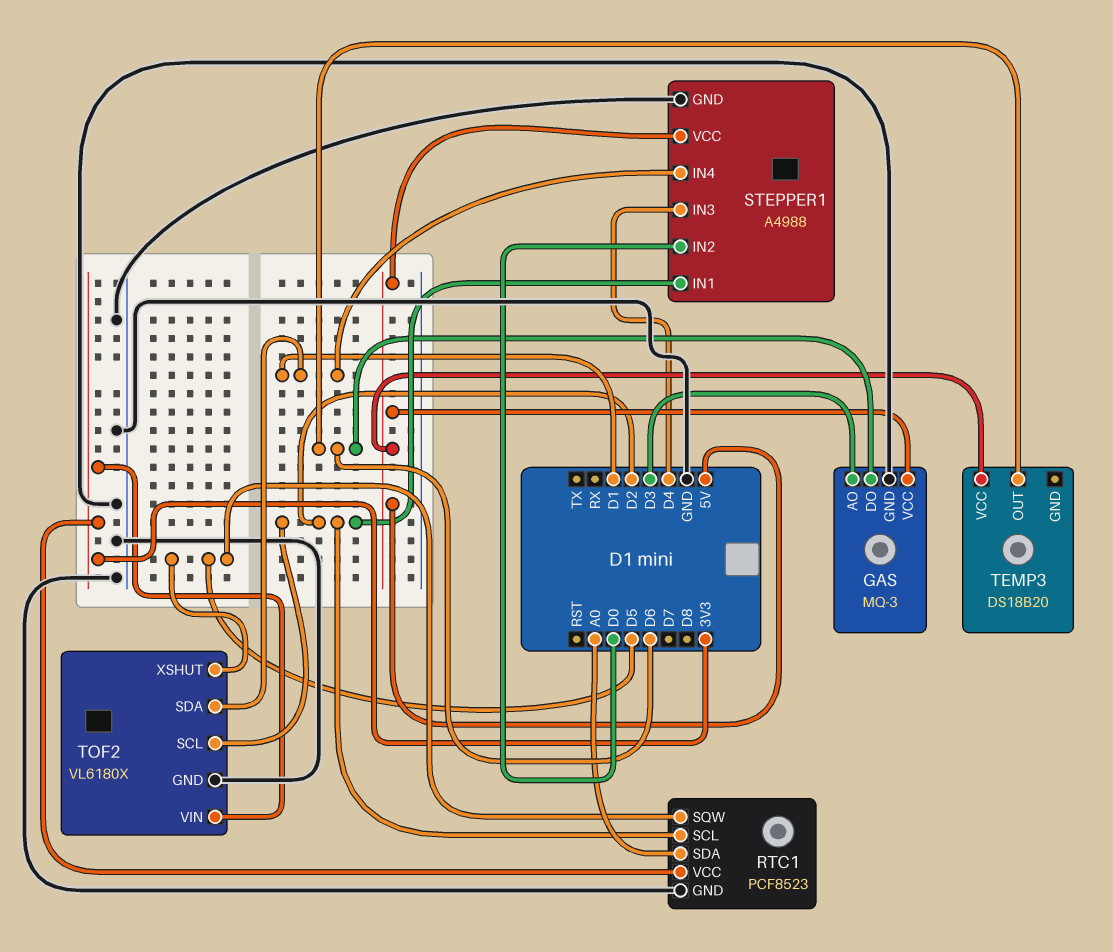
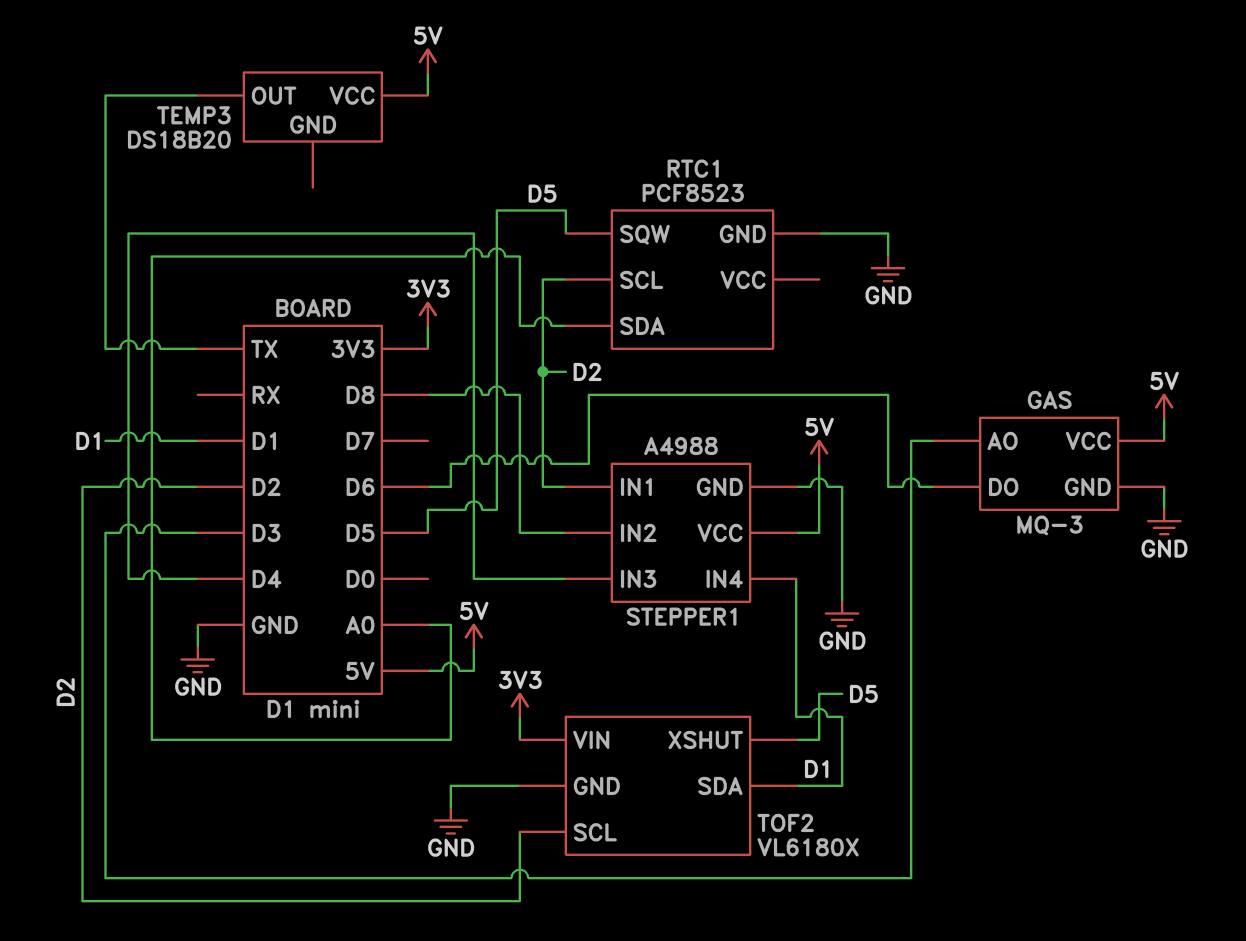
RTC1 pin VCC: 3V3 -> none
STEPPER1 pin IN2: D0 -> D8
TEMP3 pin OUT: D6 -> TX

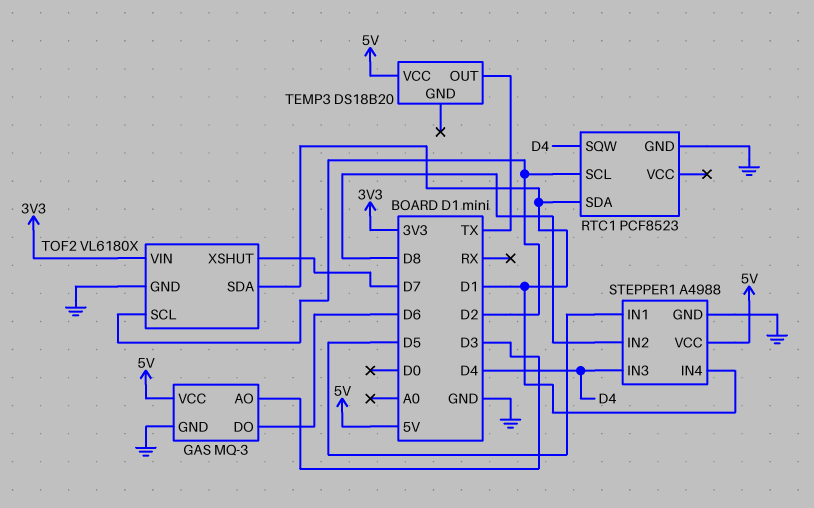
RTC1 pin SDA: A0 -> D1
RTC1 pin SQW: D5 -> D4
STEPPER1 pin IN1: D2 -> D5
TOF2 pin XSHUT: D5 -> D7

